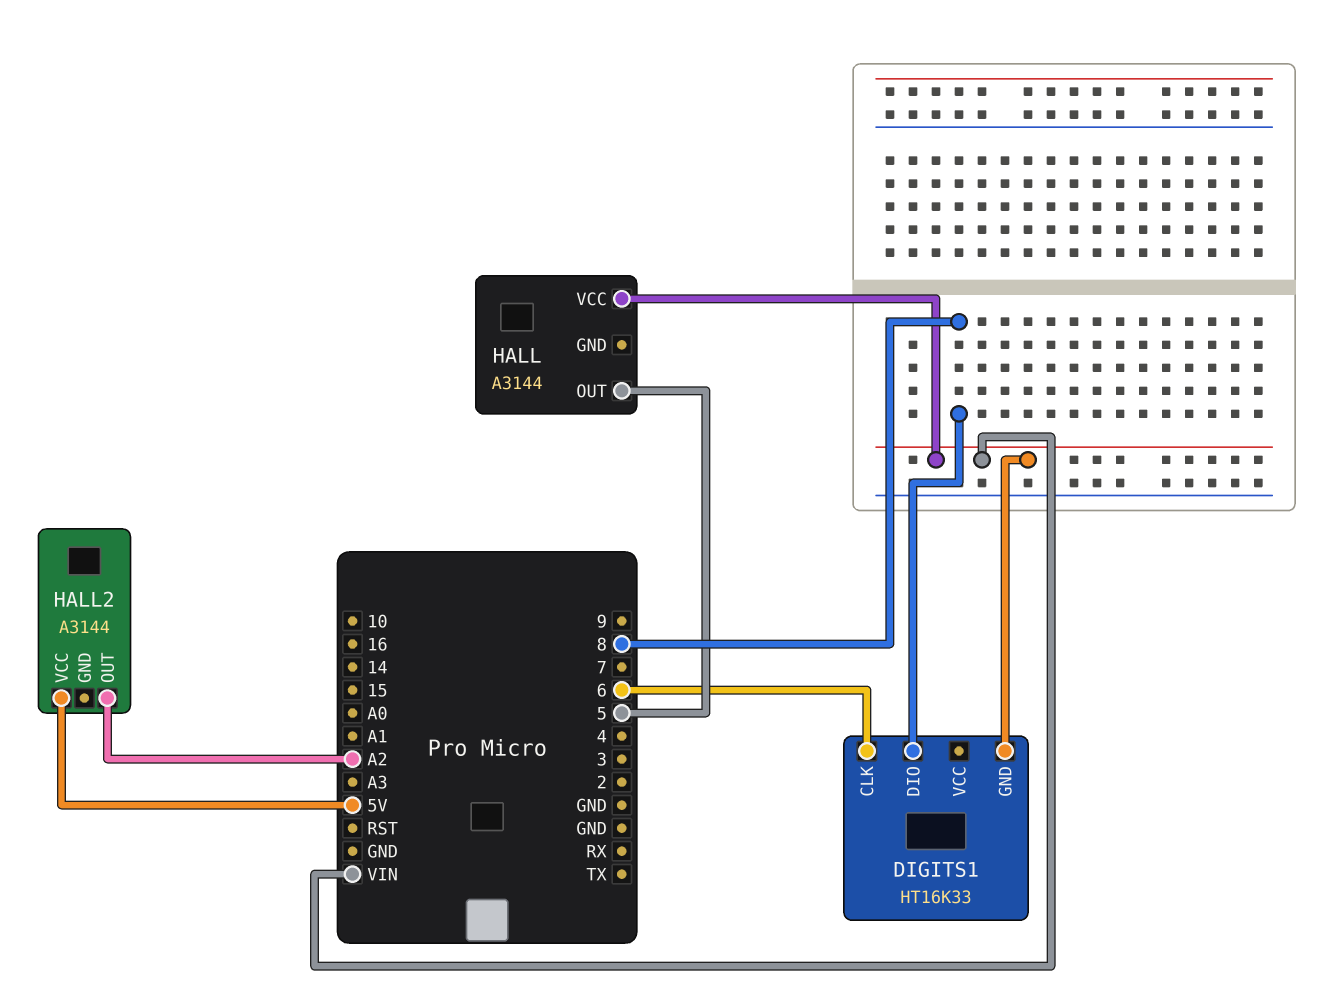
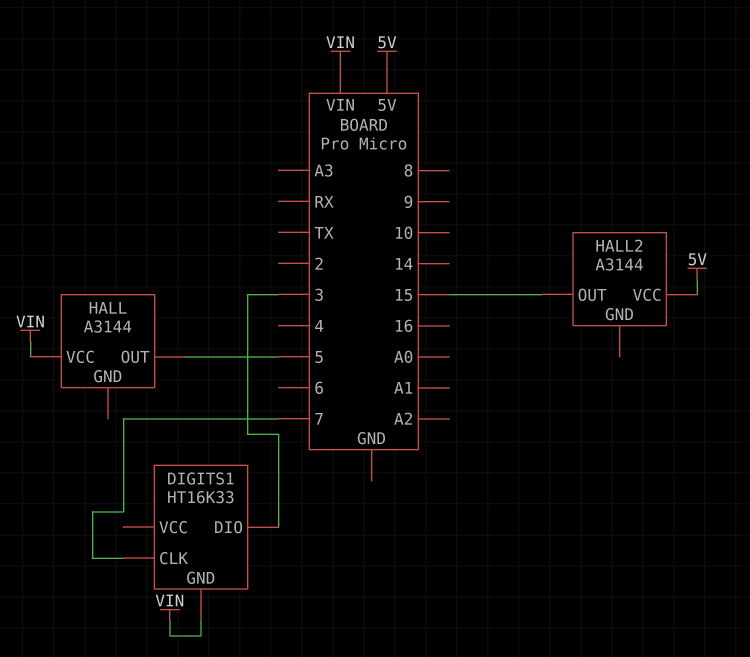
DIGITS1 pin CLK: 6 -> 7
DIGITS1 pin DIO: 8 -> 3
HALL2 pin OUT: A2 -> 15

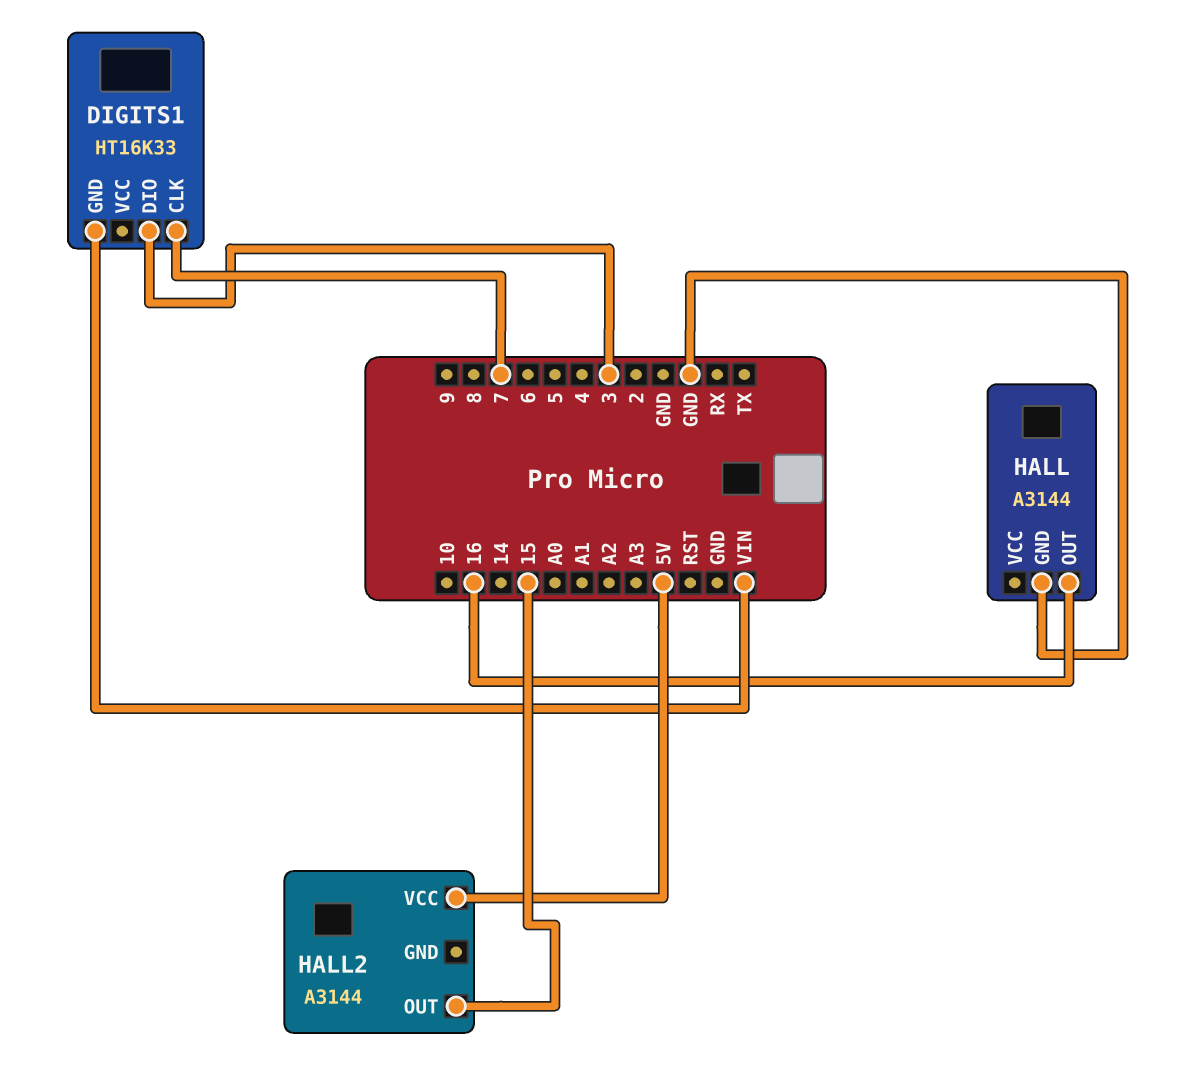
HALL pin GND: none -> GND
HALL pin OUT: 5 -> 16
HALL pin VCC: VIN -> none

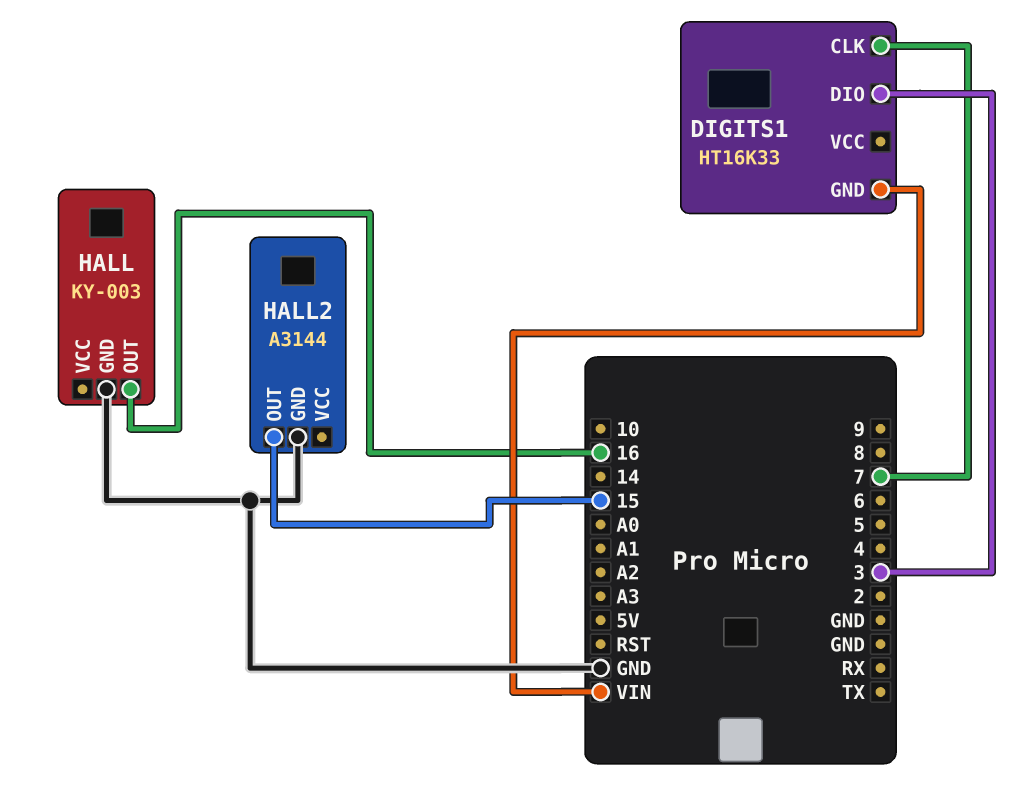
HALL: A3144 -> KY-003
HALL2 pin GND: none -> GND
HALL2 pin VCC: 5V -> none

